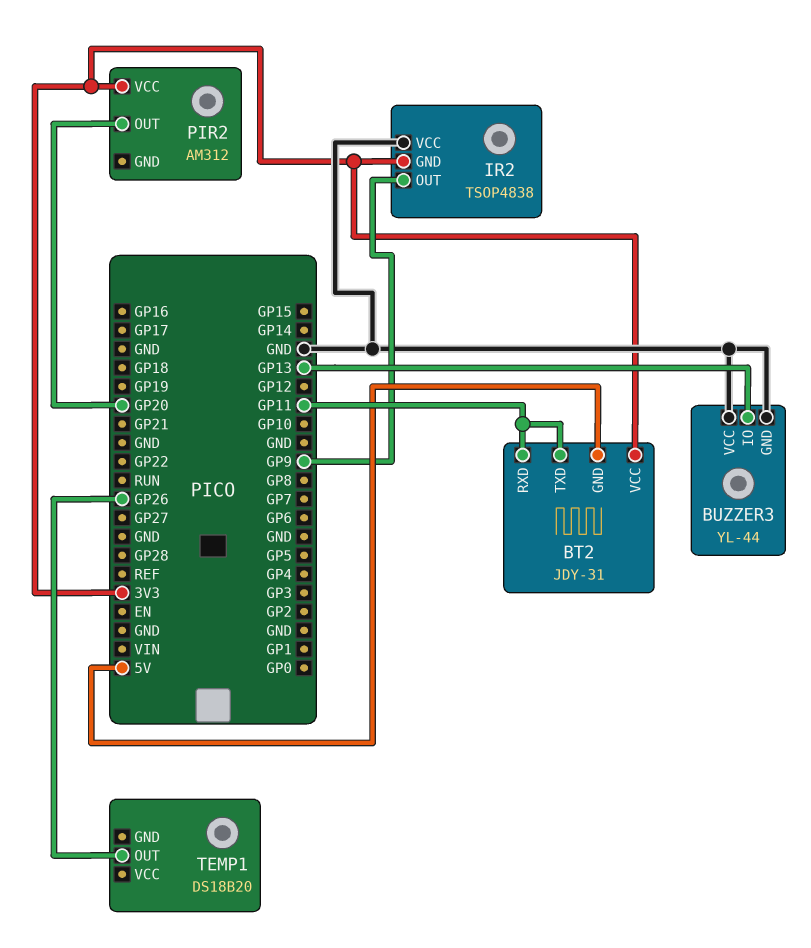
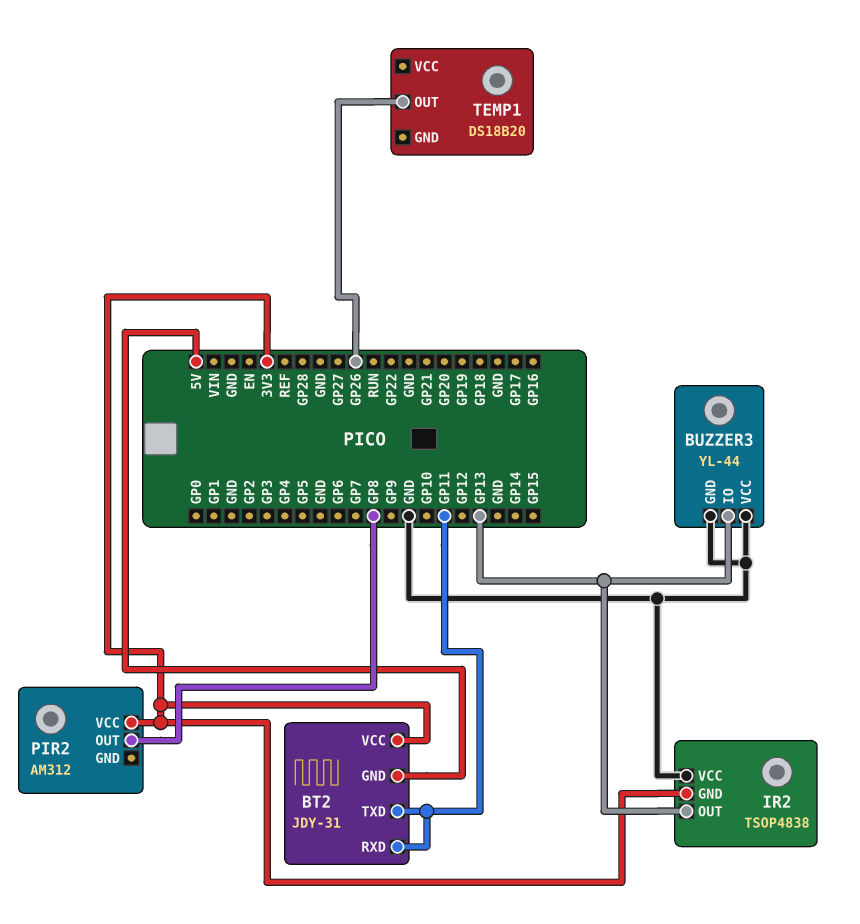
IR2 pin OUT: GP9 -> GP13
PIR2 pin OUT: GP20 -> GP8

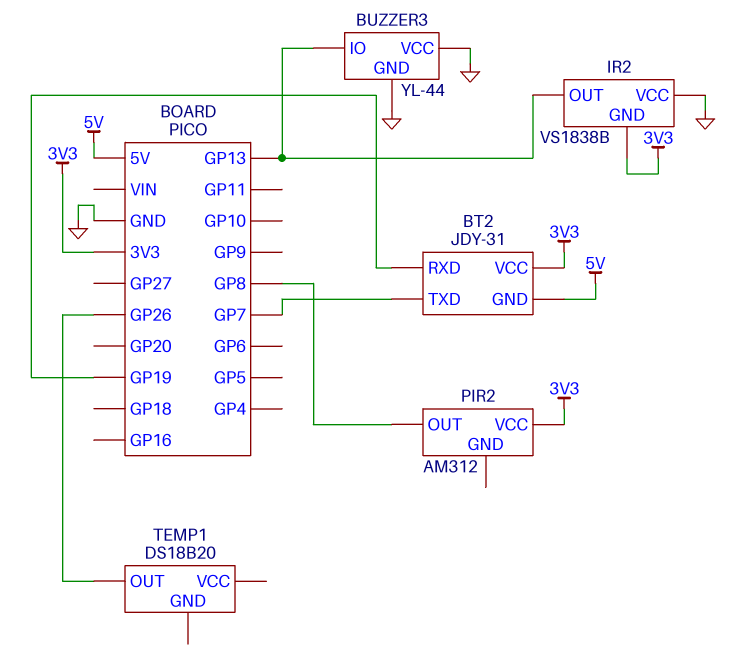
BT2 pin RXD: GP11 -> GP19
BT2 pin TXD: GP11 -> GP7
IR2: TSOP4838 -> VS1838B

